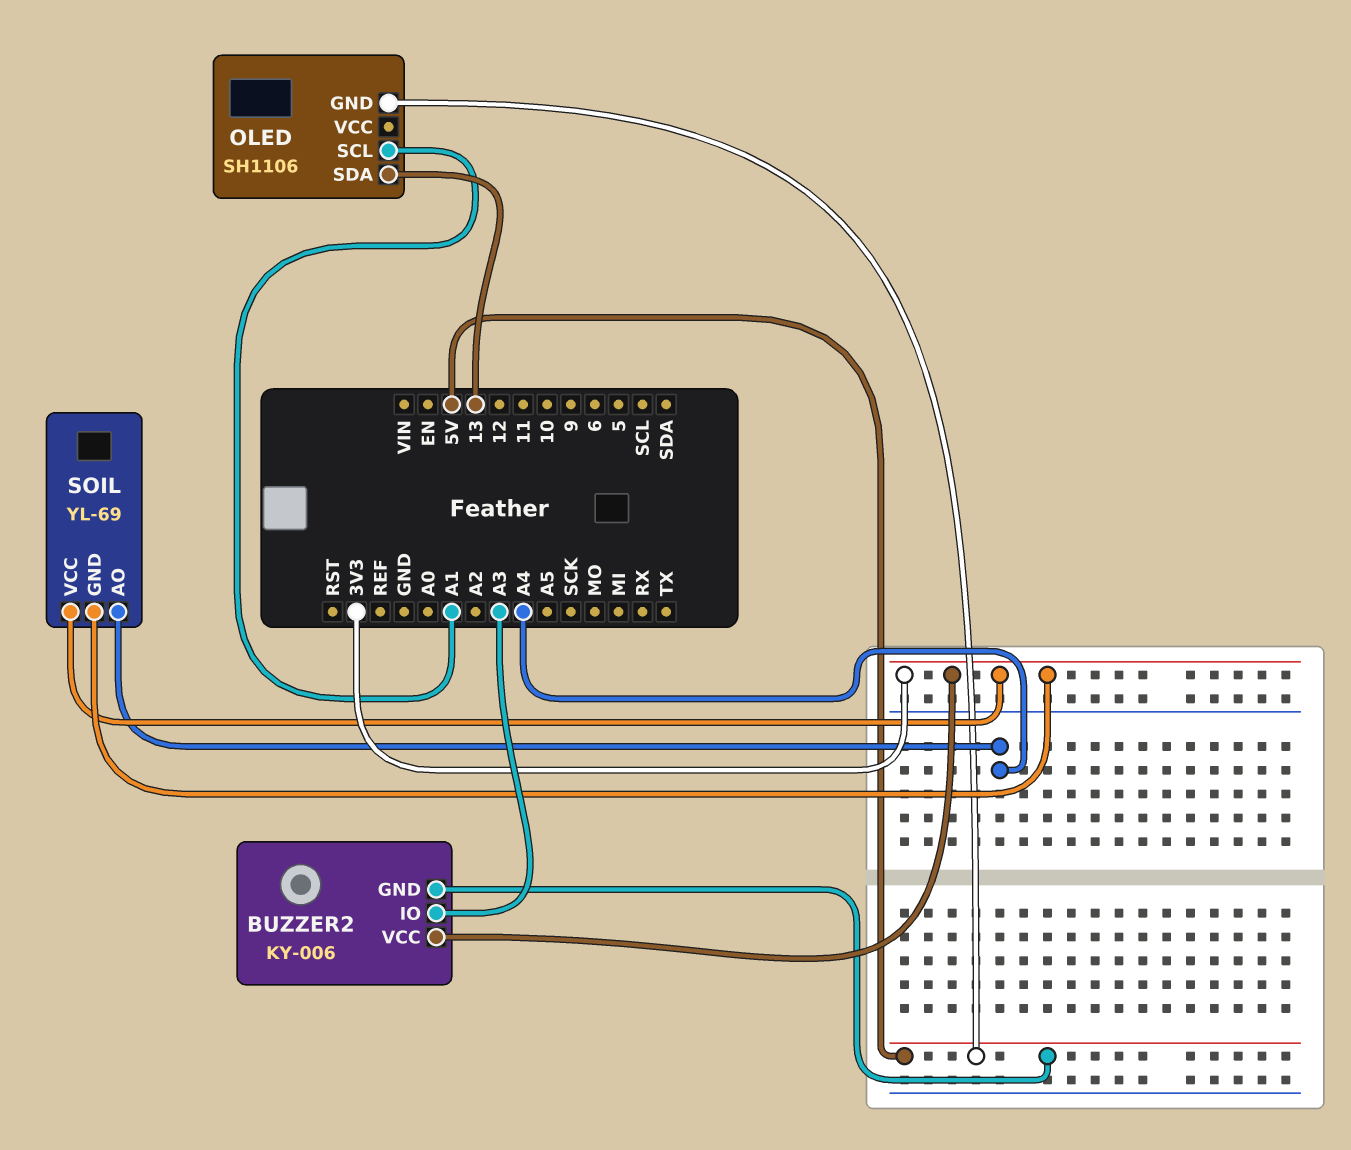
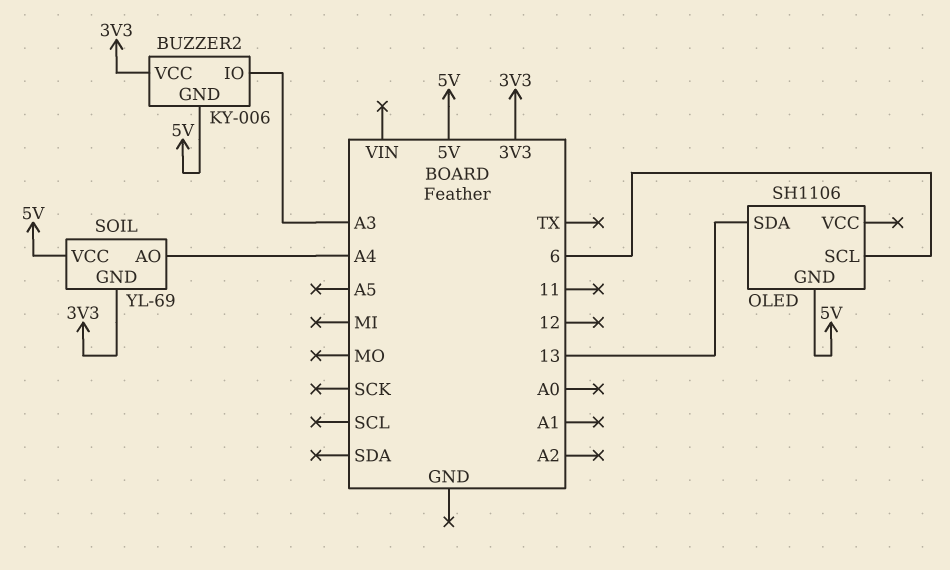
OLED pin SCL: A1 -> 6
SOIL pin VCC: 3V3 -> 5V

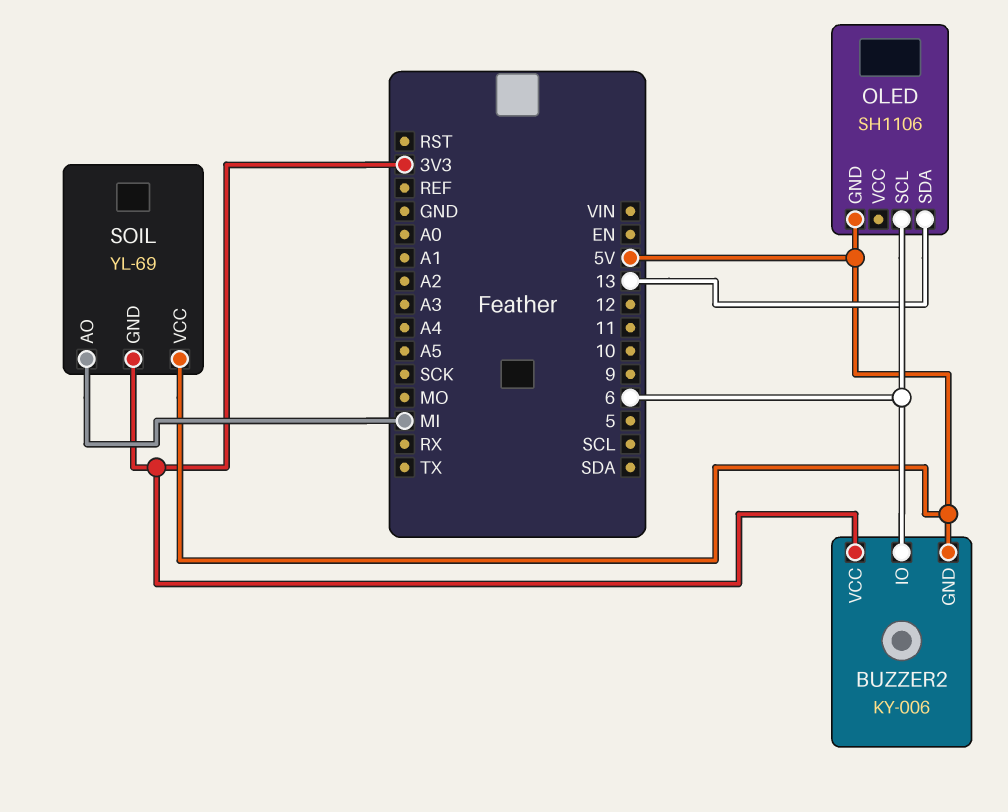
BUZZER2 pin IO: A3 -> 6
SOIL pin AO: A4 -> MI

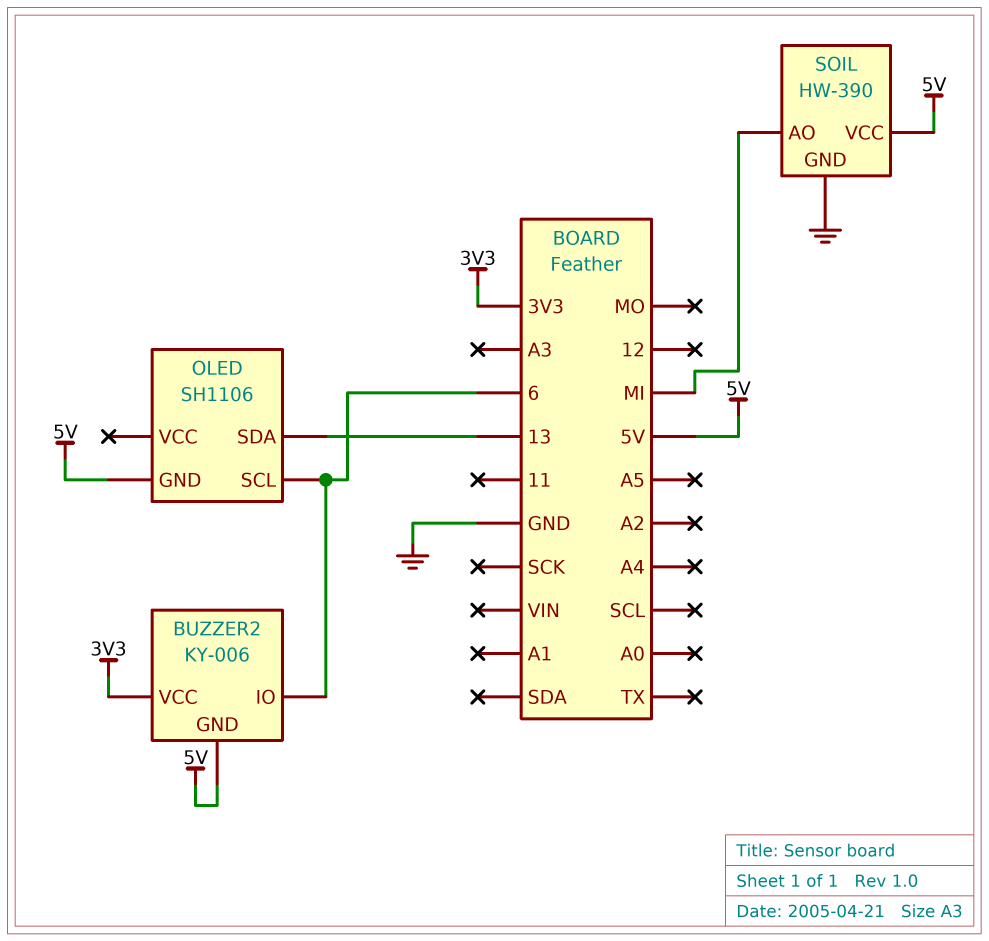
SOIL: YL-69 -> HW-390
SOIL pin GND: 3V3 -> GND

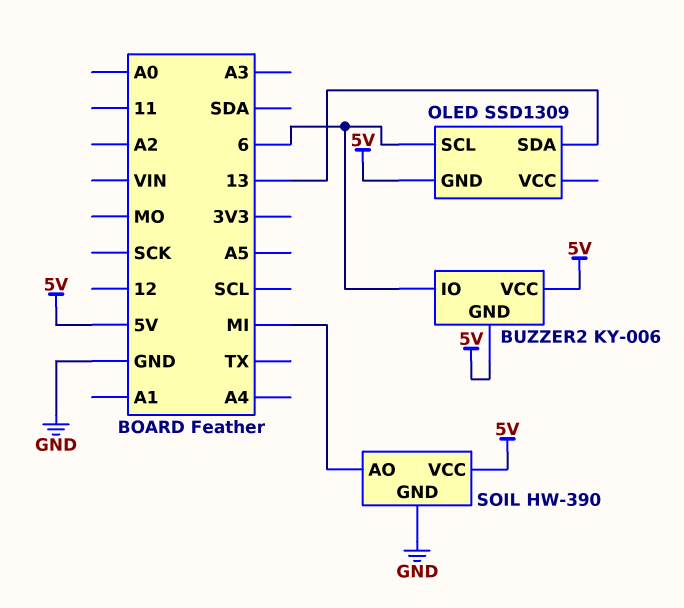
BUZZER2 pin VCC: 3V3 -> 5V
OLED: SH1106 -> SSD1309

